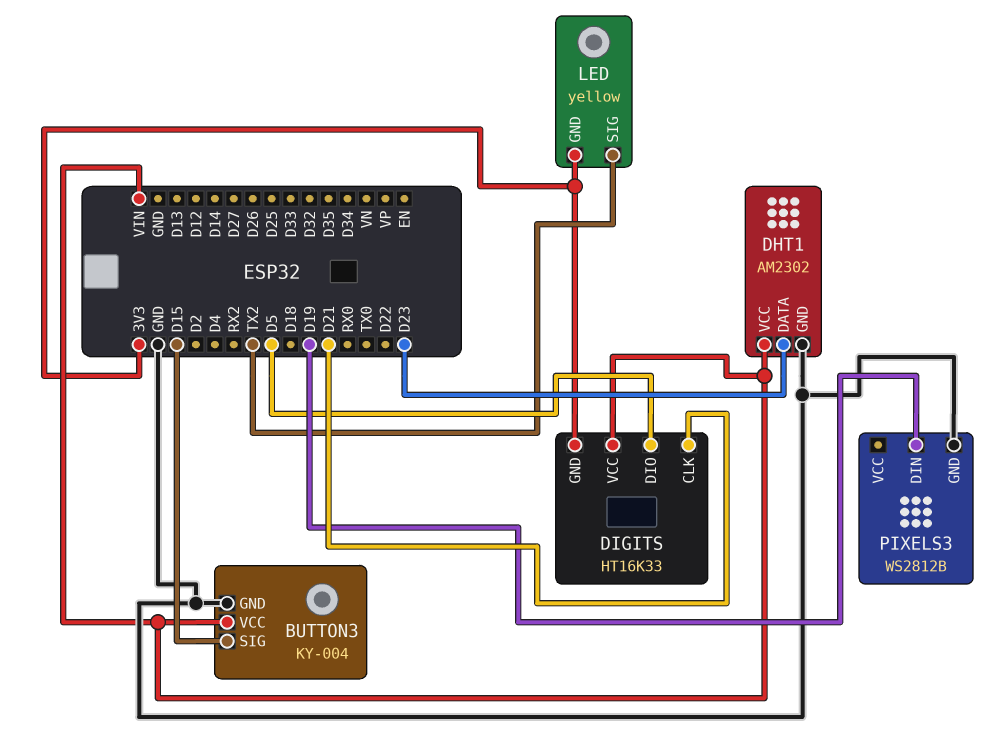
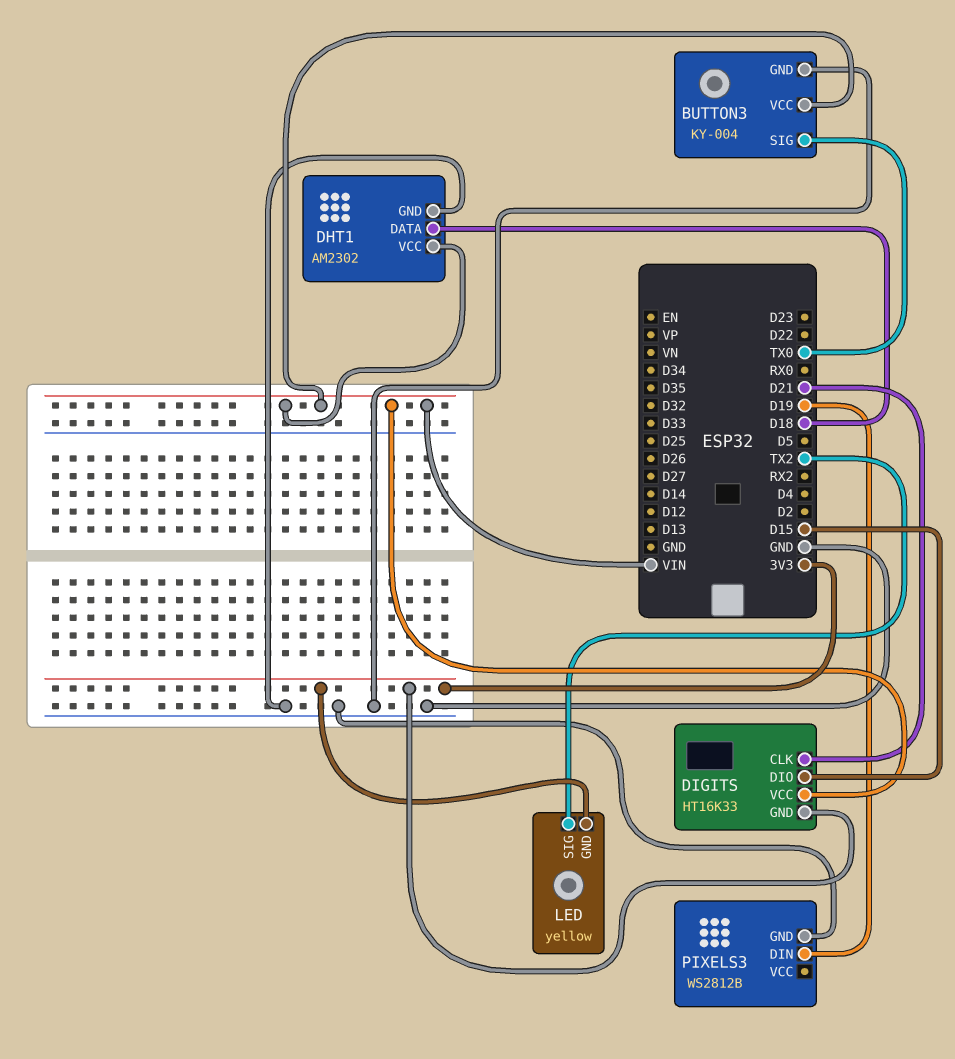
BUTTON3 pin SIG: D15 -> TX0
DHT1 pin DATA: D23 -> D18
DIGITS pin DIO: D5 -> D15

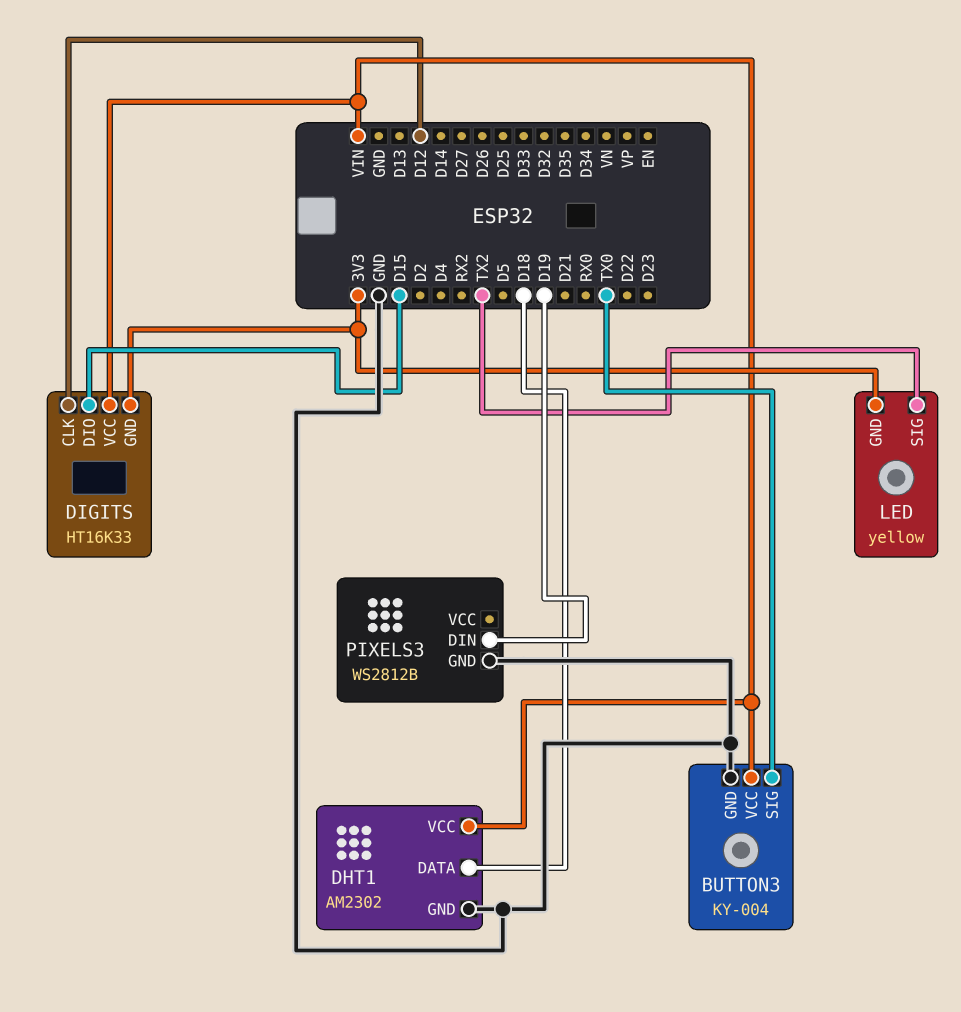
DIGITS pin CLK: D21 -> D12

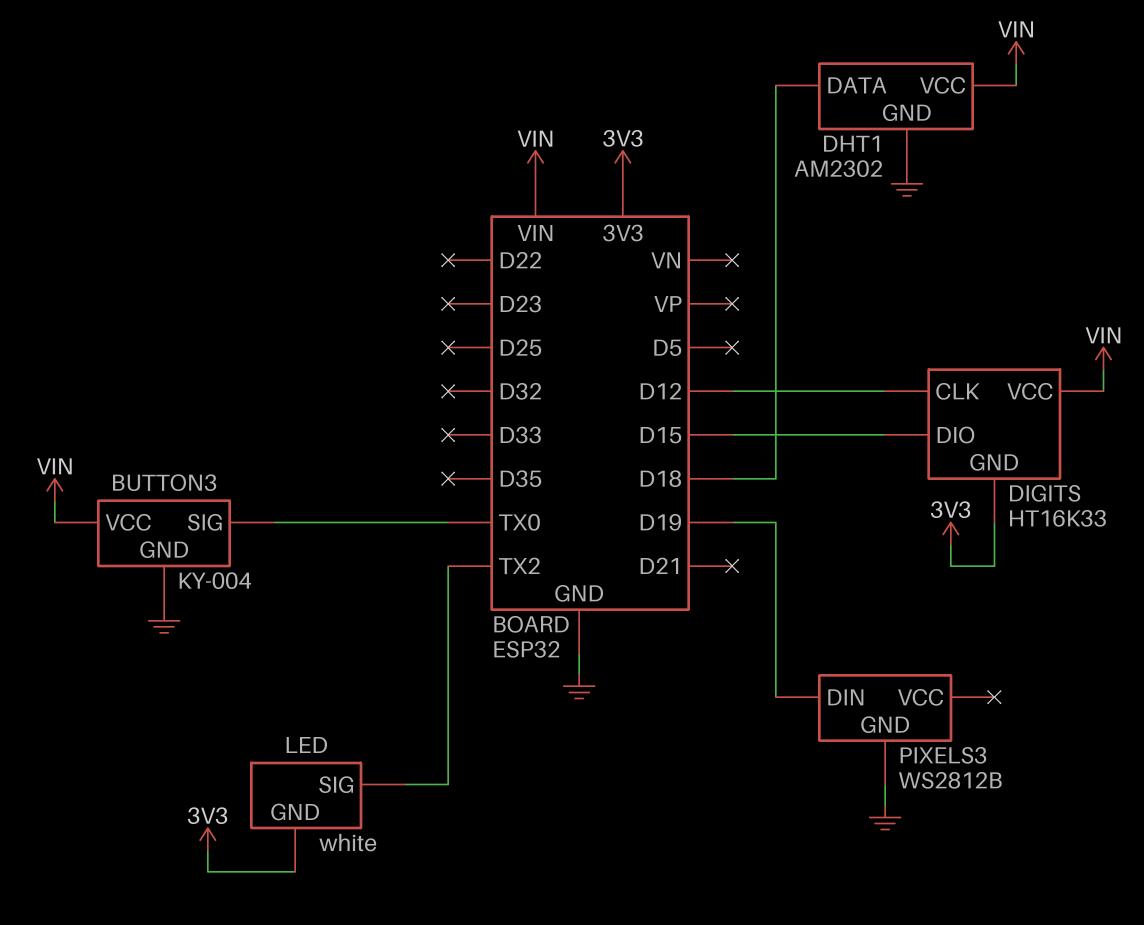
LED: yellow -> white

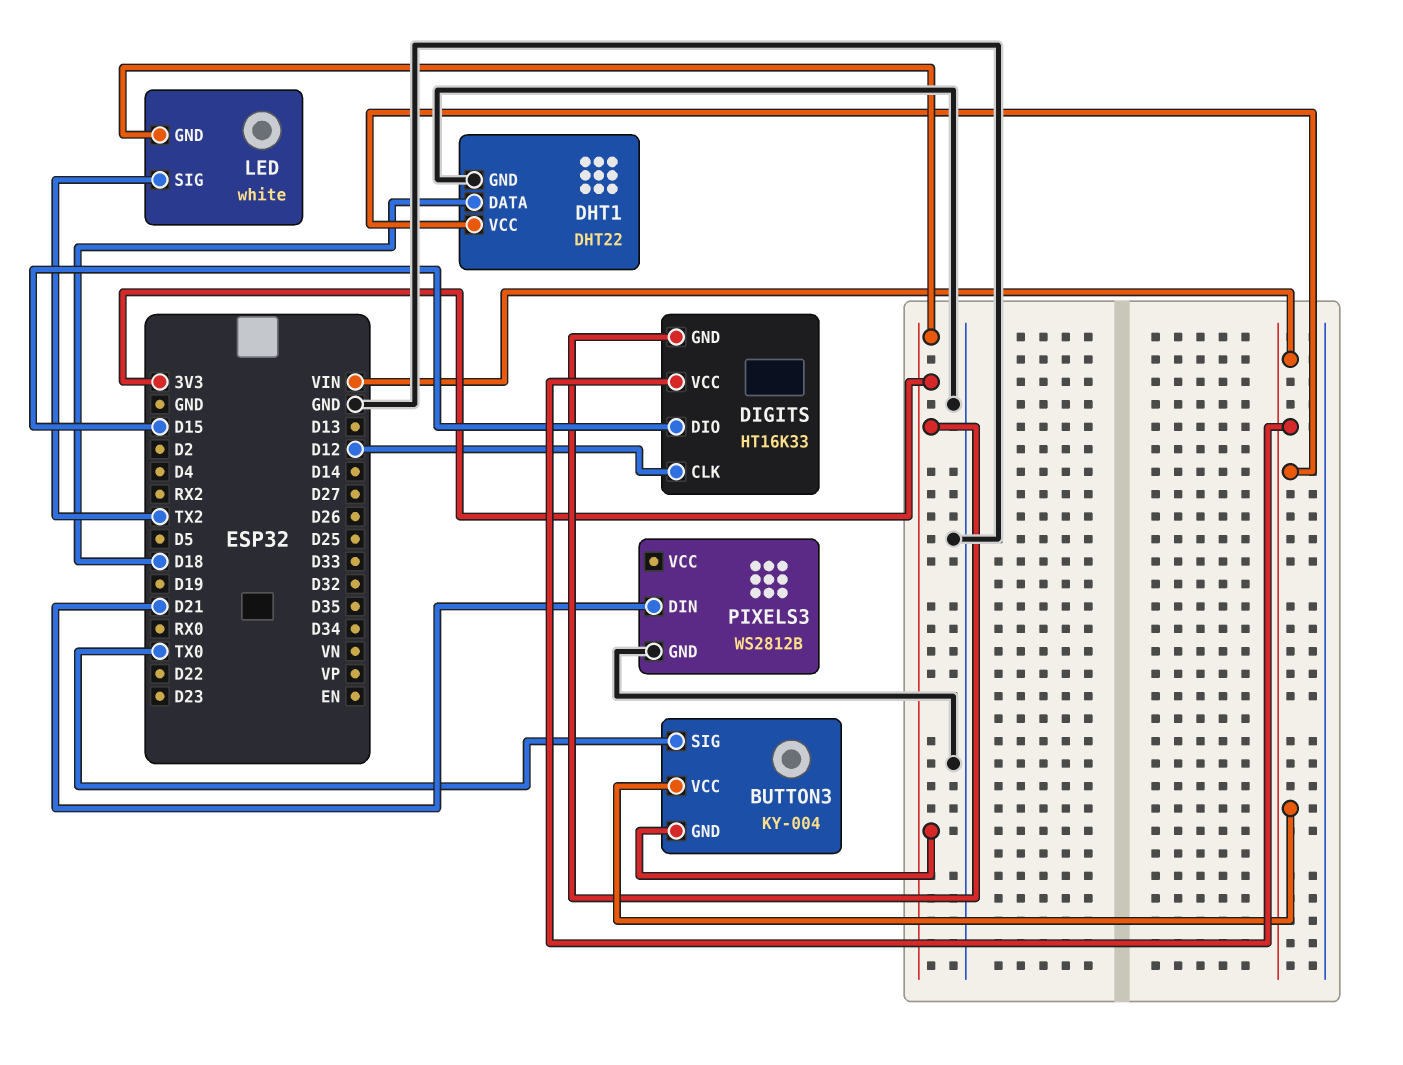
BUTTON3 pin GND: GND -> 3V3
DHT1: AM2302 -> DHT22
PIXELS3 pin DIN: D19 -> D21

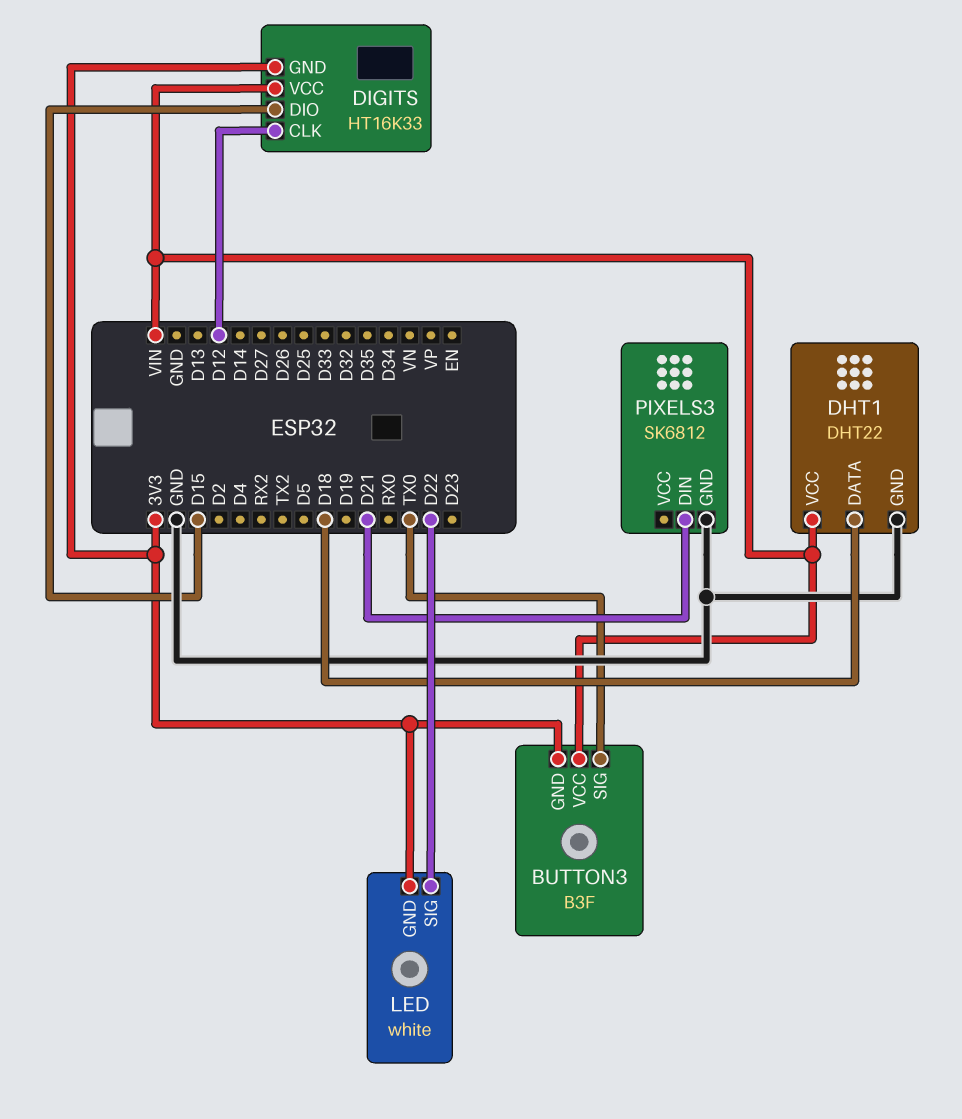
BUTTON3: KY-004 -> B3F
LED pin SIG: TX2 -> D22
PIXELS3: WS2812B -> SK6812

